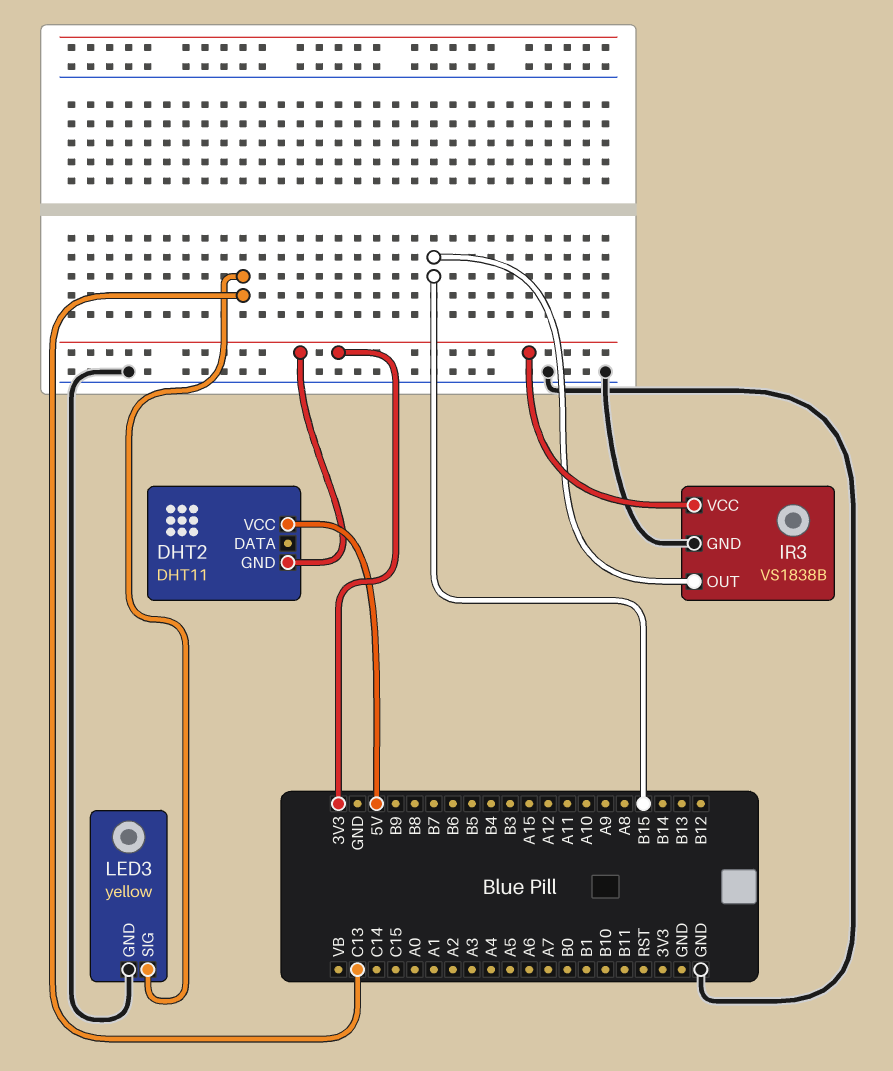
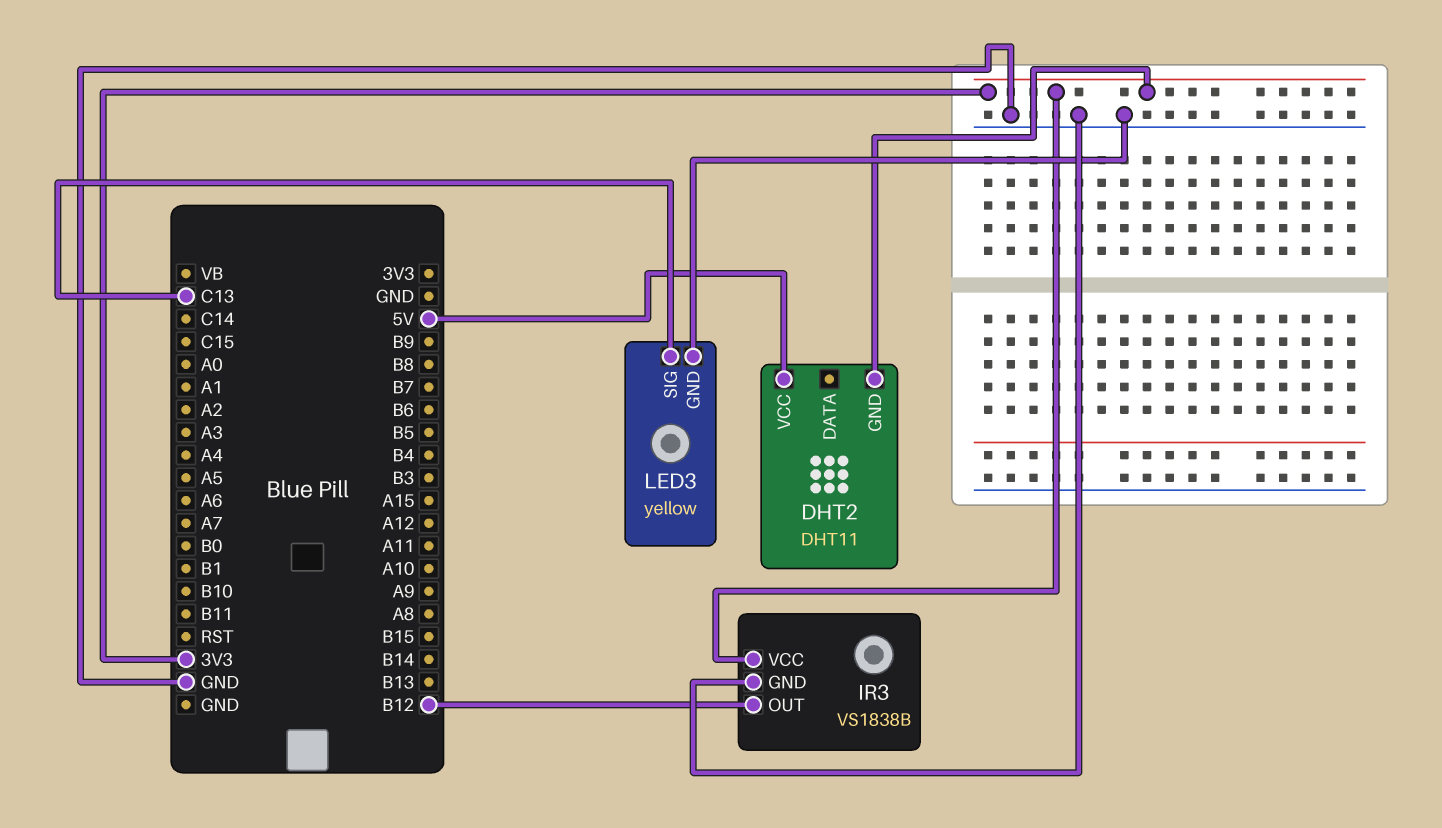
IR3 pin OUT: B15 -> B12

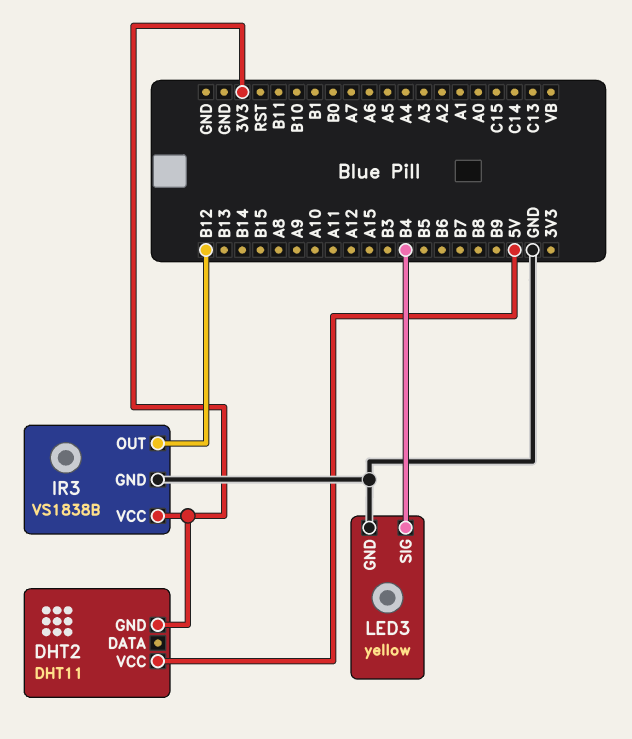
LED3 pin SIG: C13 -> B4

